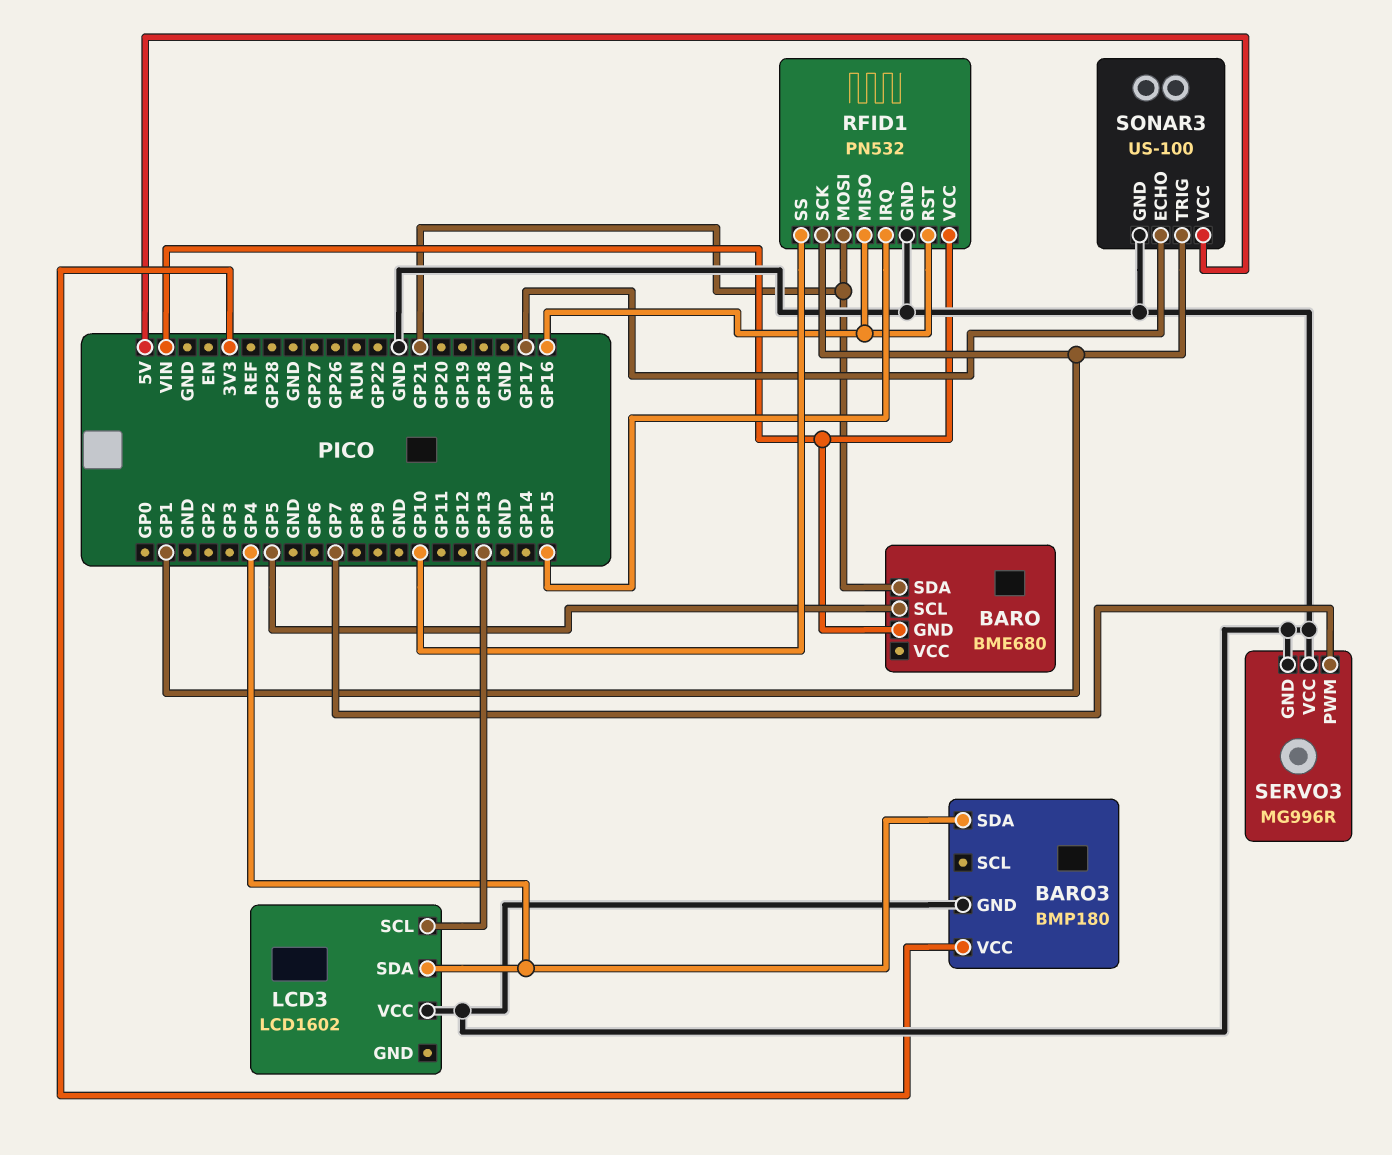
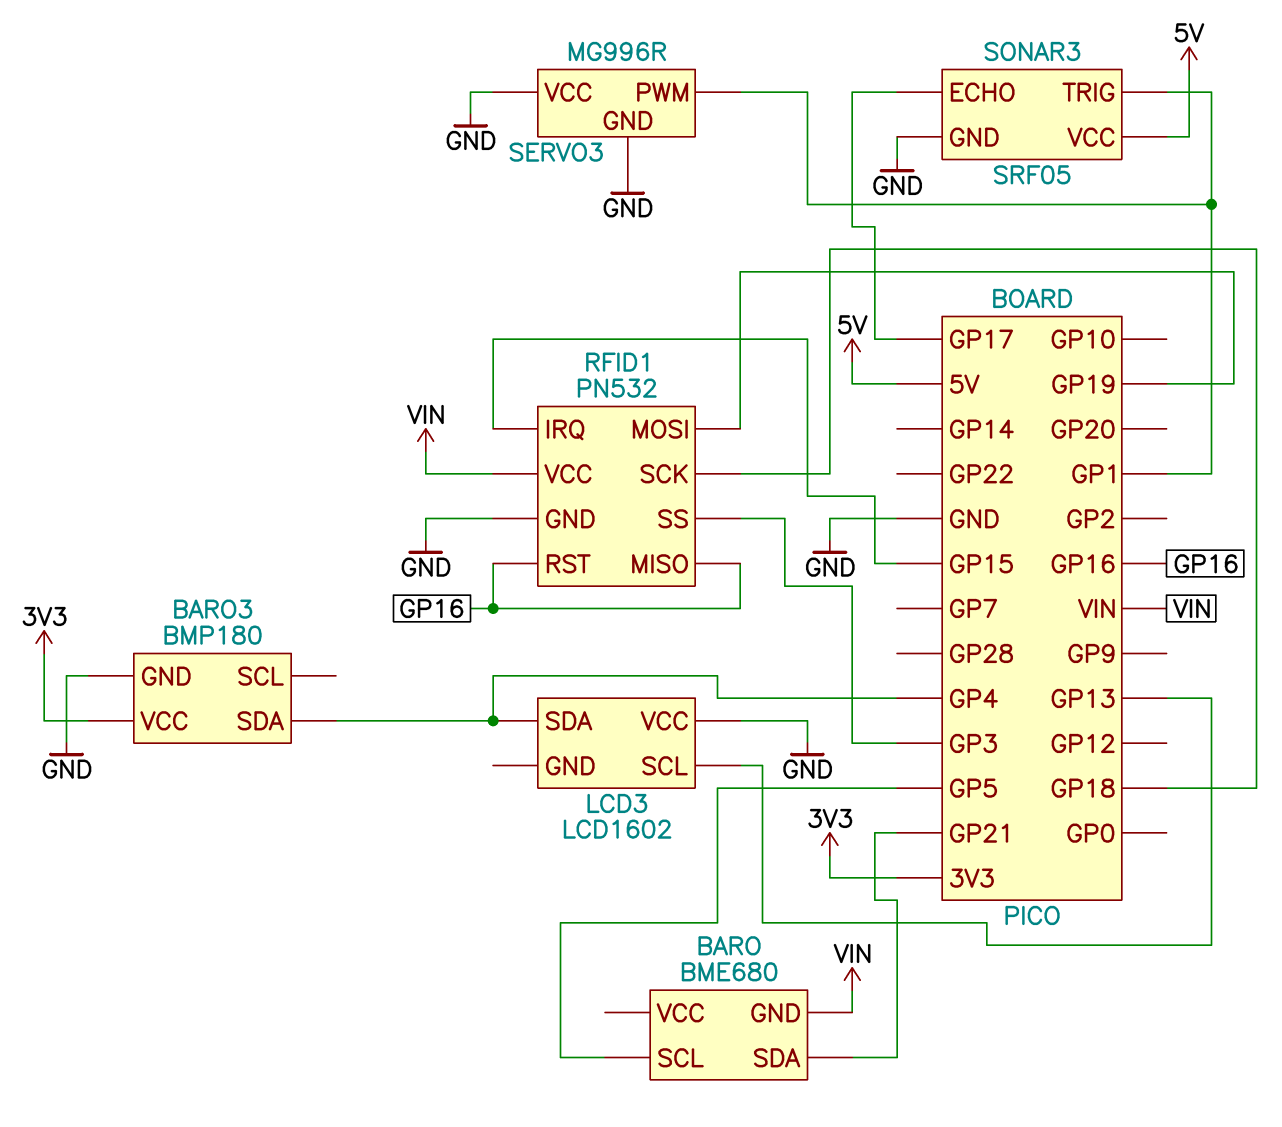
RFID1 pin MOSI: GP21 -> GP19
RFID1 pin SCK: GP1 -> GP18
RFID1 pin SS: GP10 -> GP3
SERVO3 pin PWM: GP7 -> GP1
SONAR3: US-100 -> SRF05

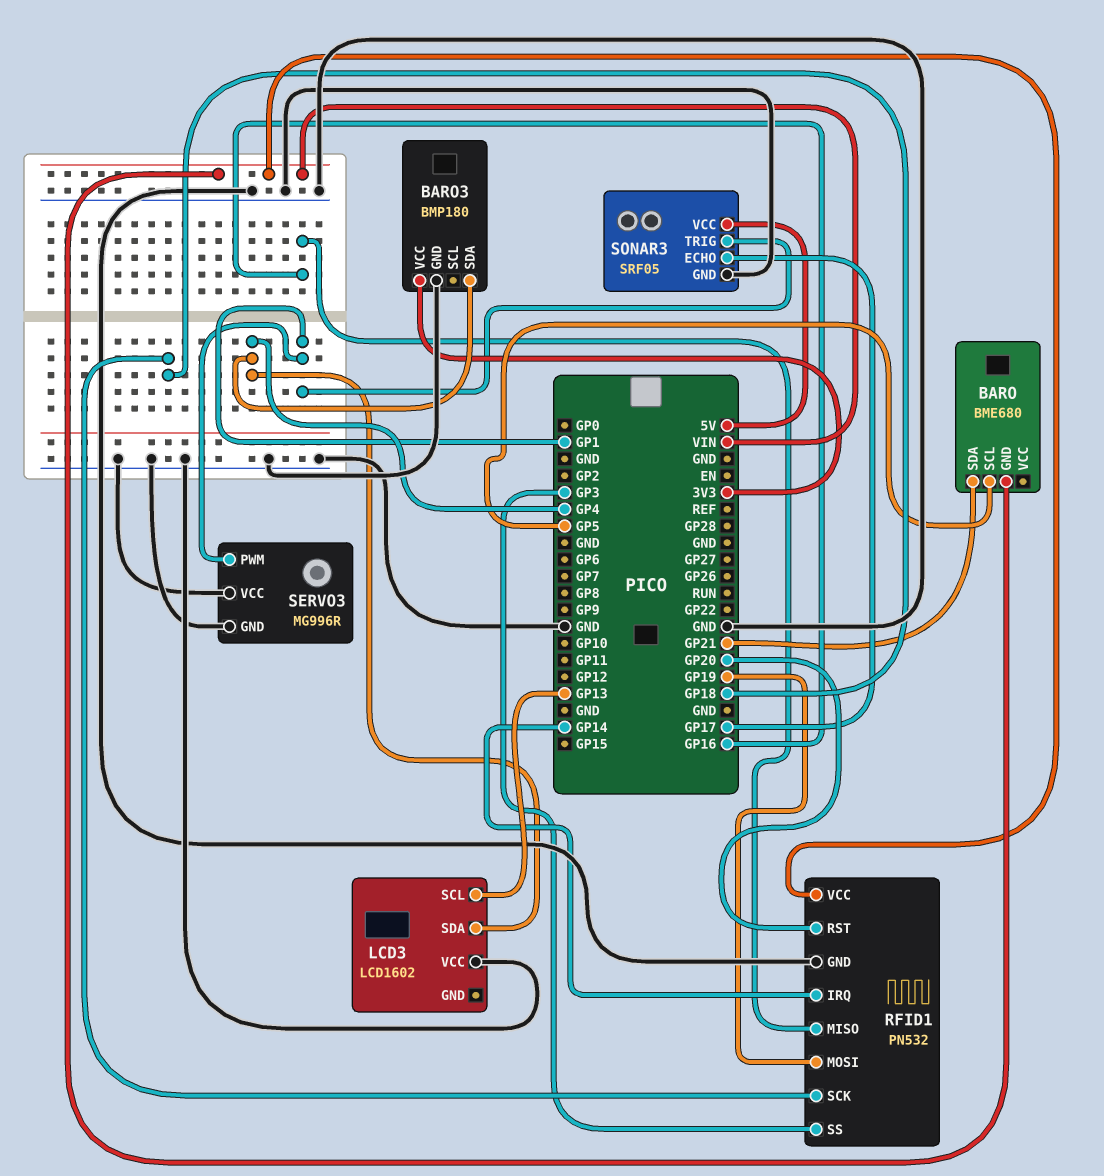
RFID1 pin IRQ: GP15 -> GP14
RFID1 pin RST: GP16 -> GP20

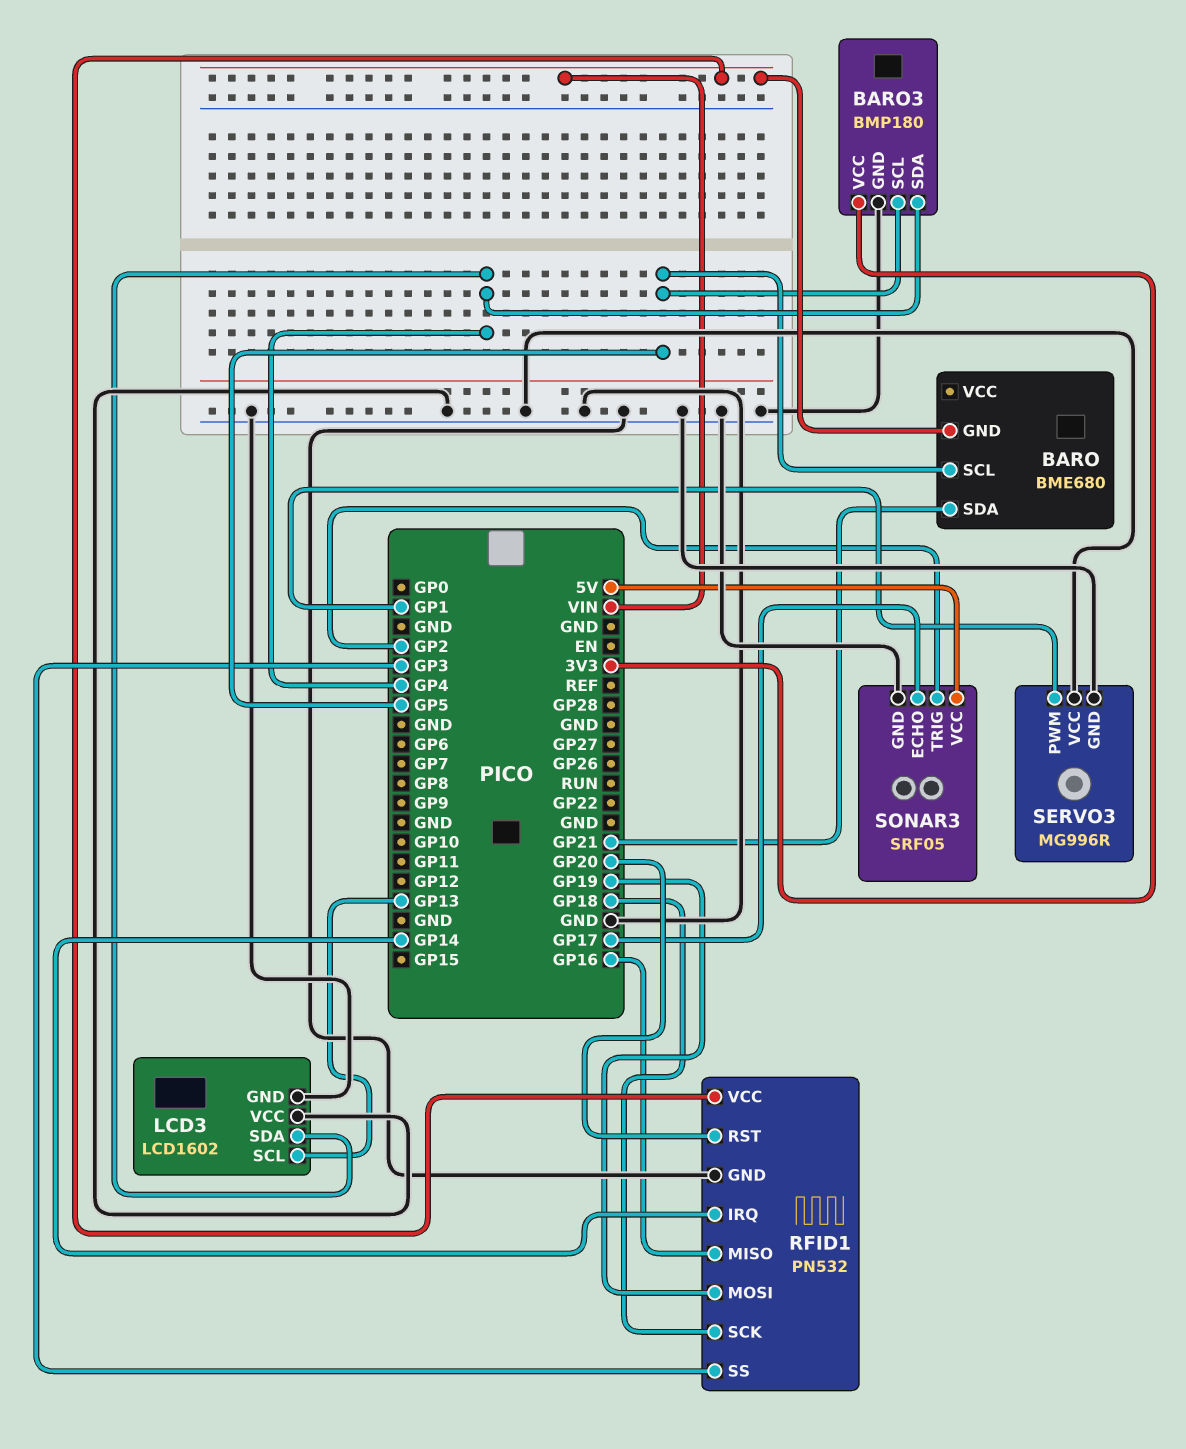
BARO3 pin SCL: none -> GP5
LCD3 pin GND: none -> GND
SONAR3 pin TRIG: GP1 -> GP2

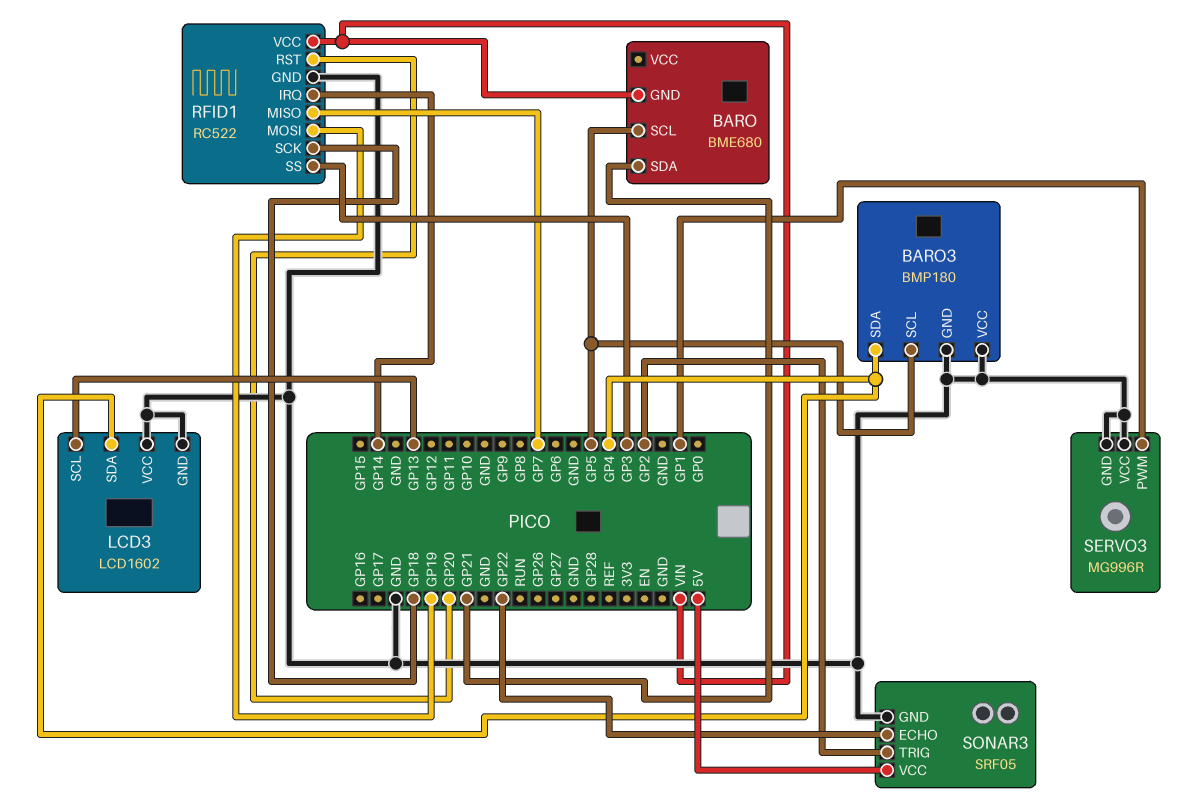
BARO3 pin VCC: 3V3 -> GND
RFID1: PN532 -> RC522
RFID1 pin MISO: GP16 -> GP7
SONAR3 pin ECHO: GP17 -> GP22

